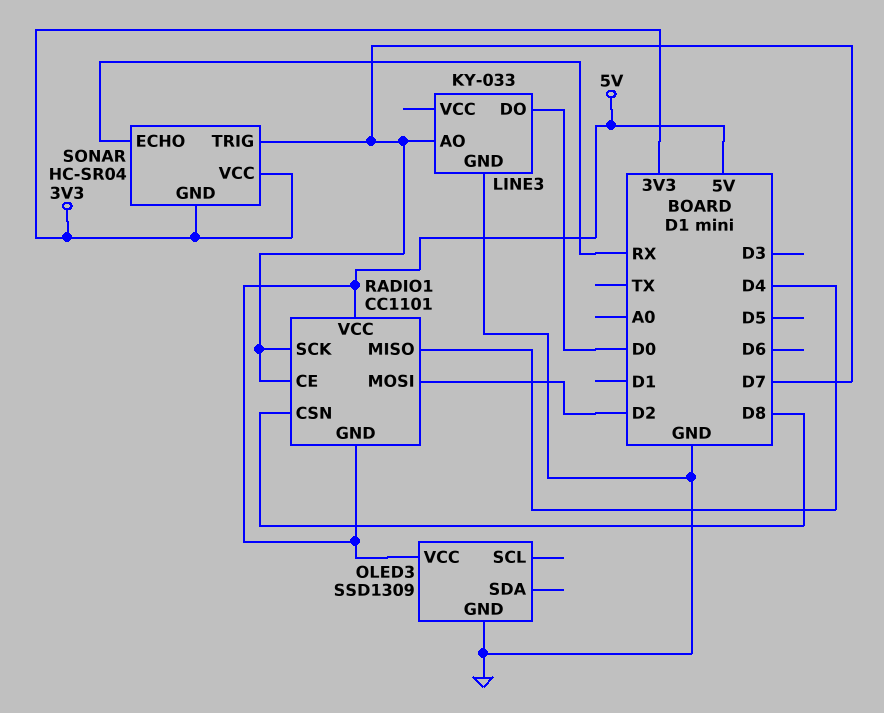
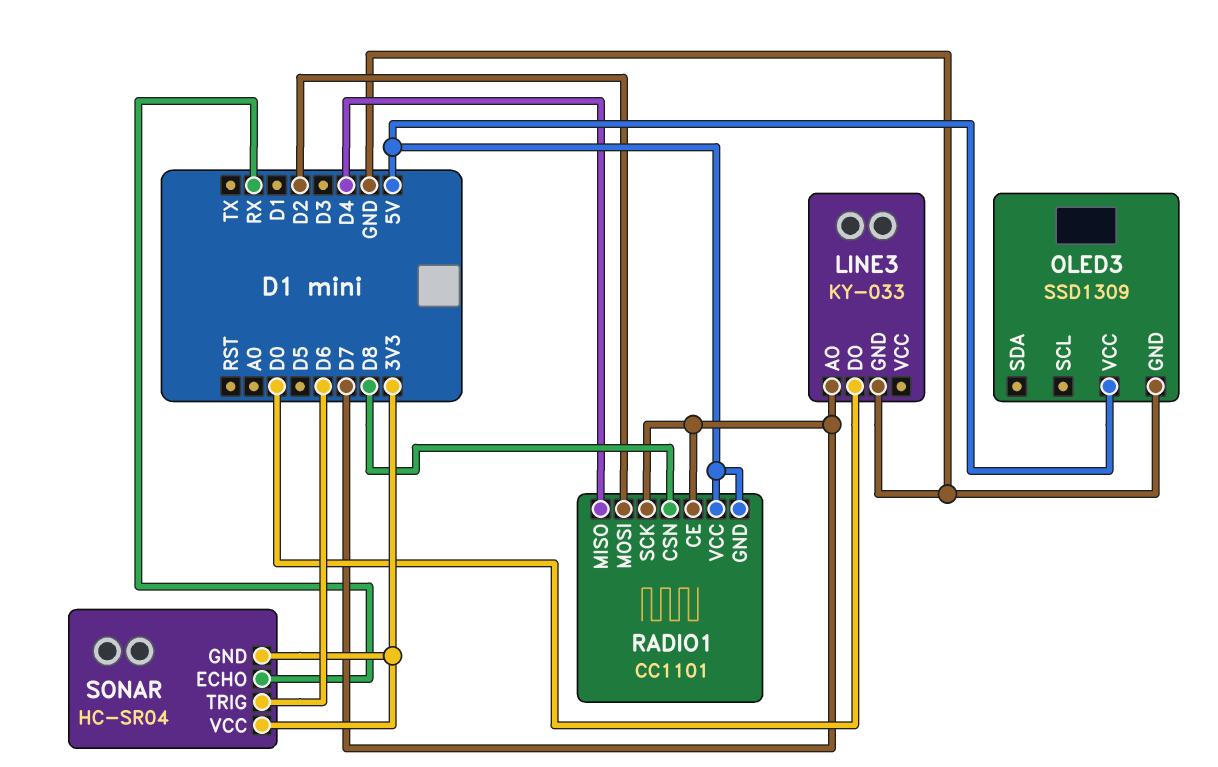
SONAR pin TRIG: D7 -> D6

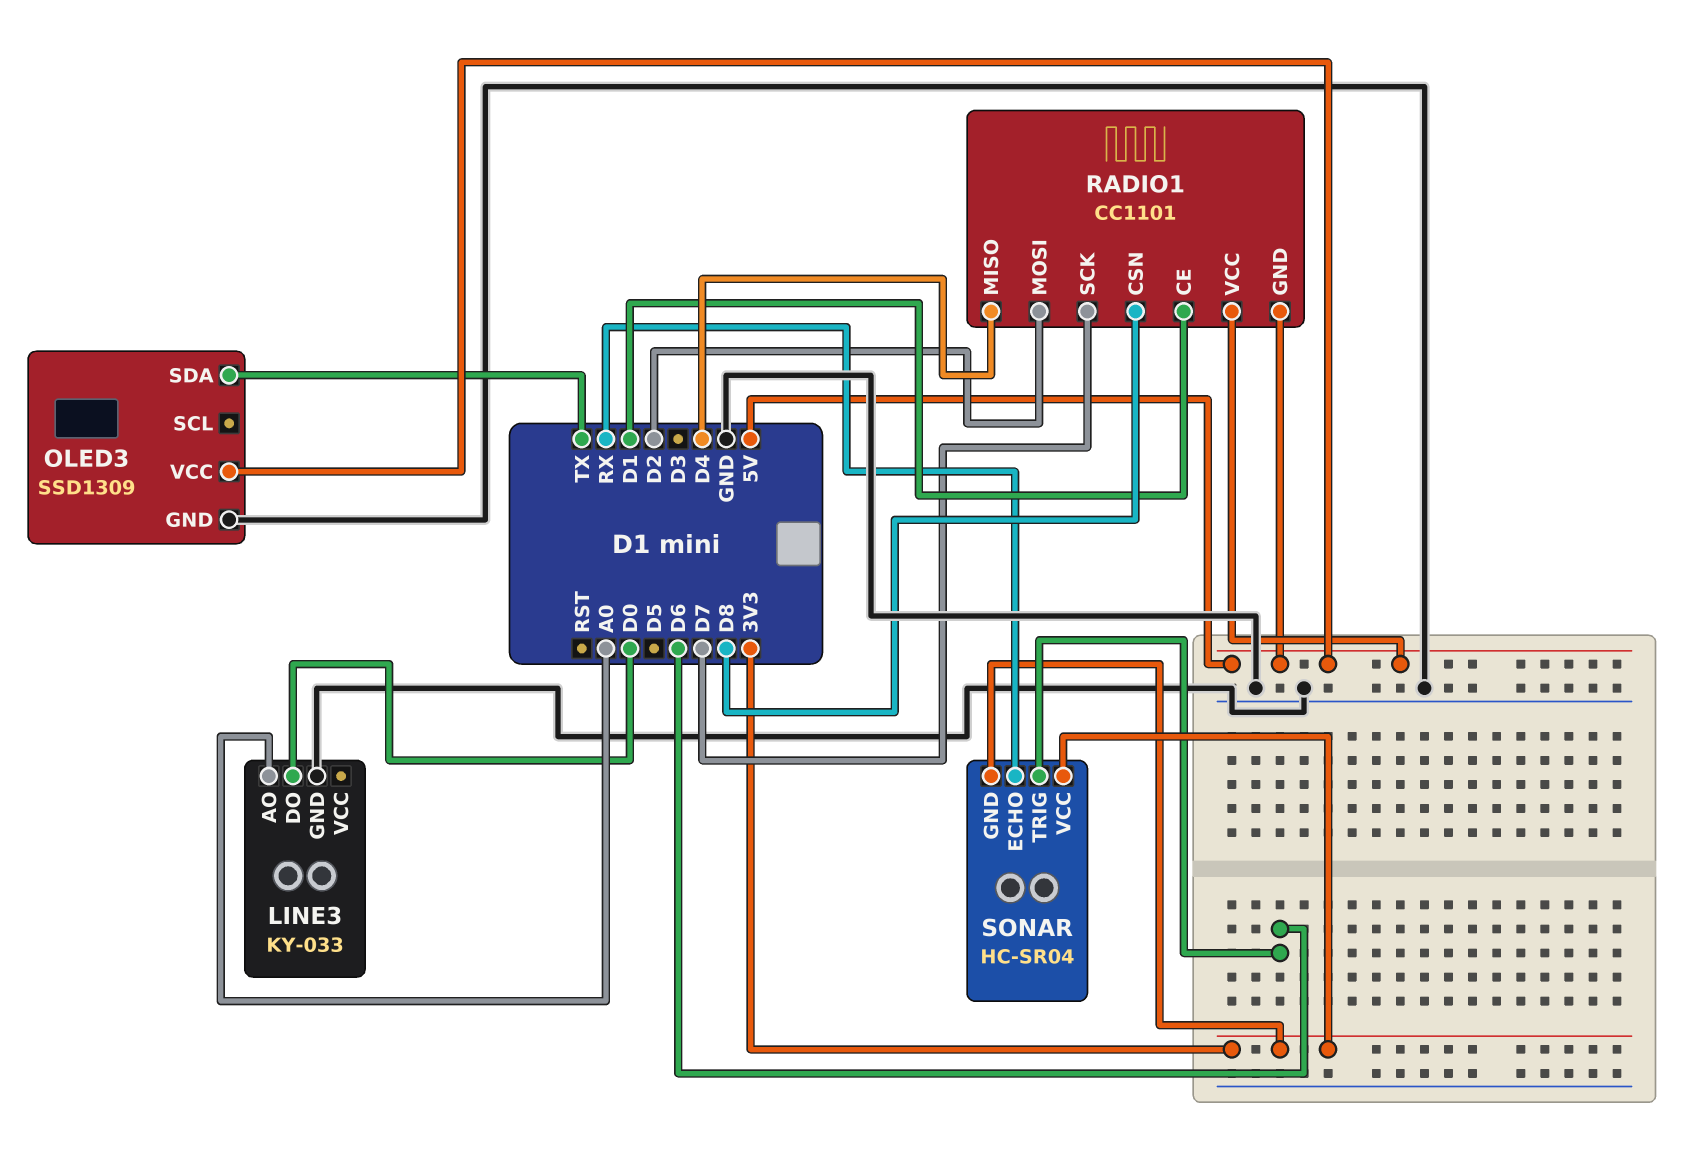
LINE3 pin AO: D7 -> A0
OLED3 pin SDA: none -> TX
RADIO1 pin CE: D7 -> D1

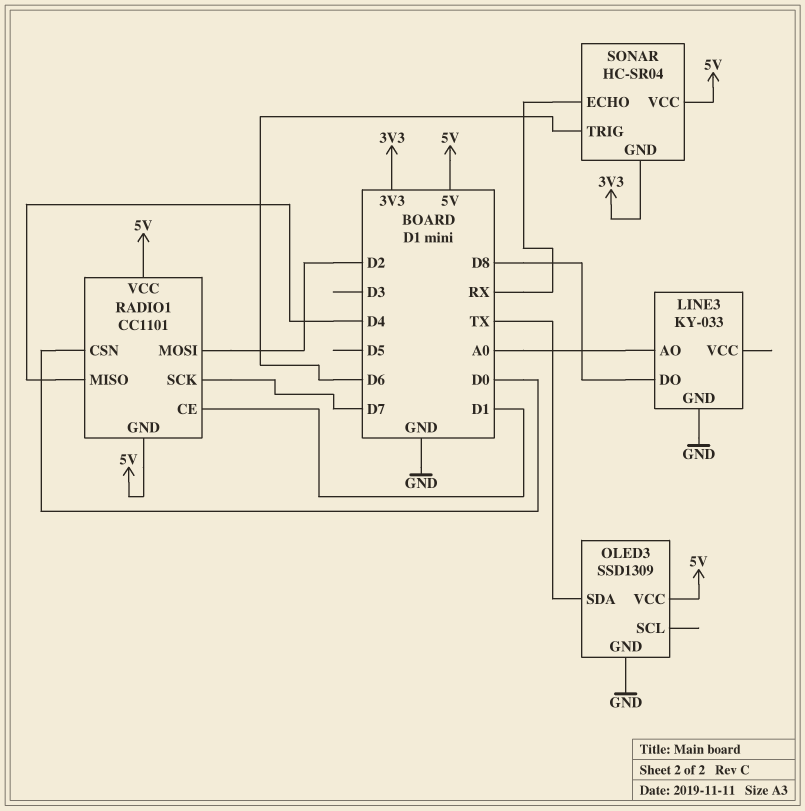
LINE3 pin DO: D0 -> D8
RADIO1 pin CSN: D8 -> D0
SONAR pin VCC: 3V3 -> 5V

